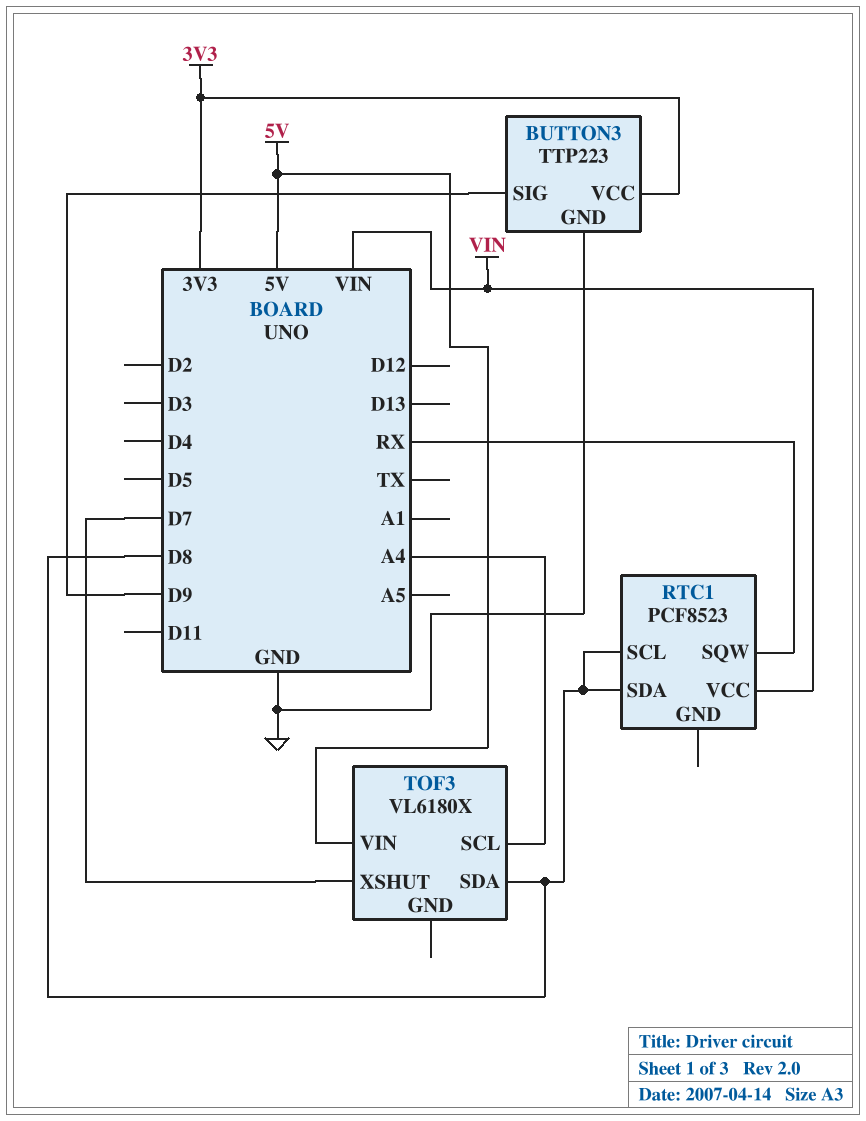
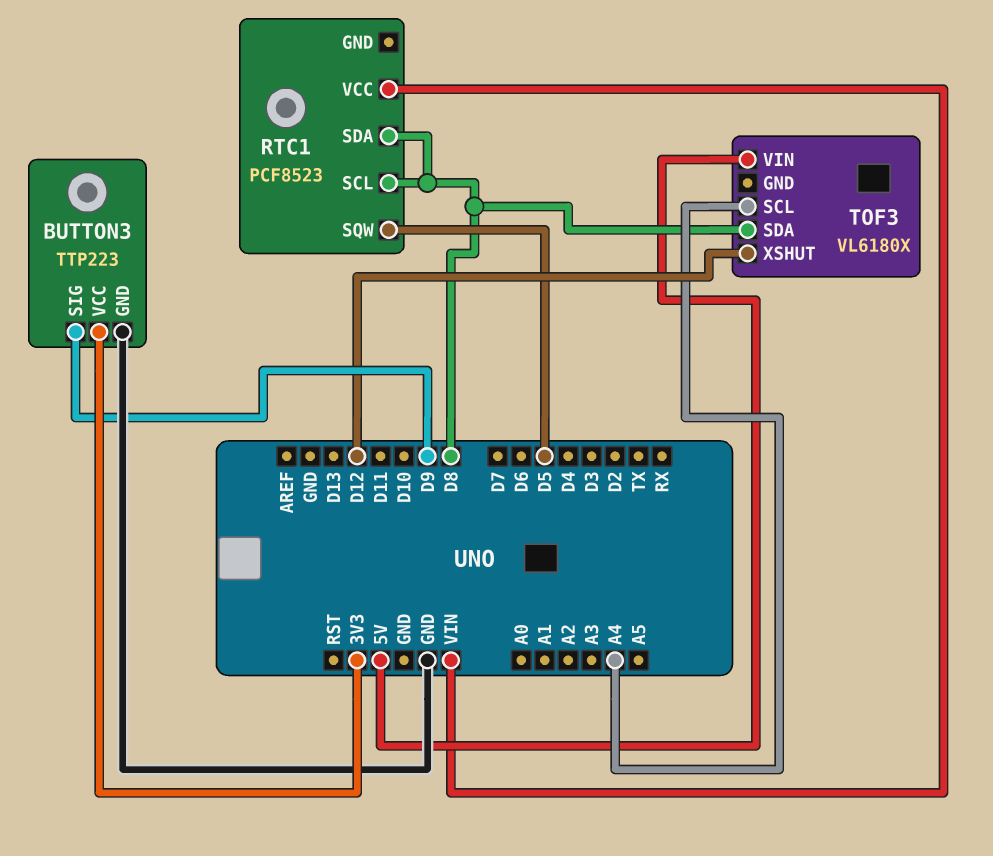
RTC1 pin SQW: RX -> D5
TOF3 pin XSHUT: D7 -> D12

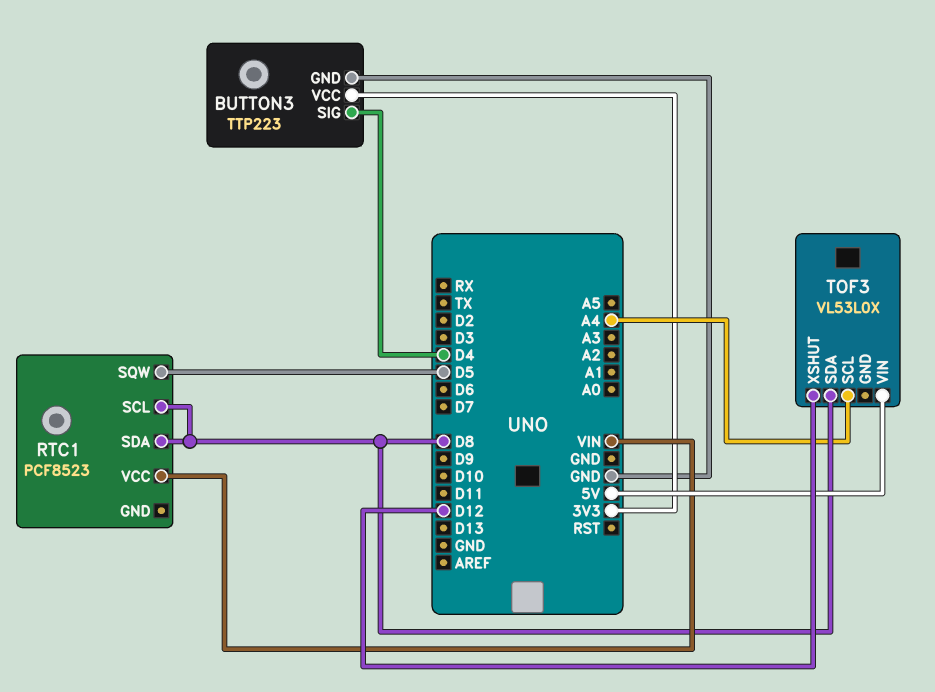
BUTTON3 pin SIG: D9 -> D4
TOF3: VL6180X -> VL53L0X

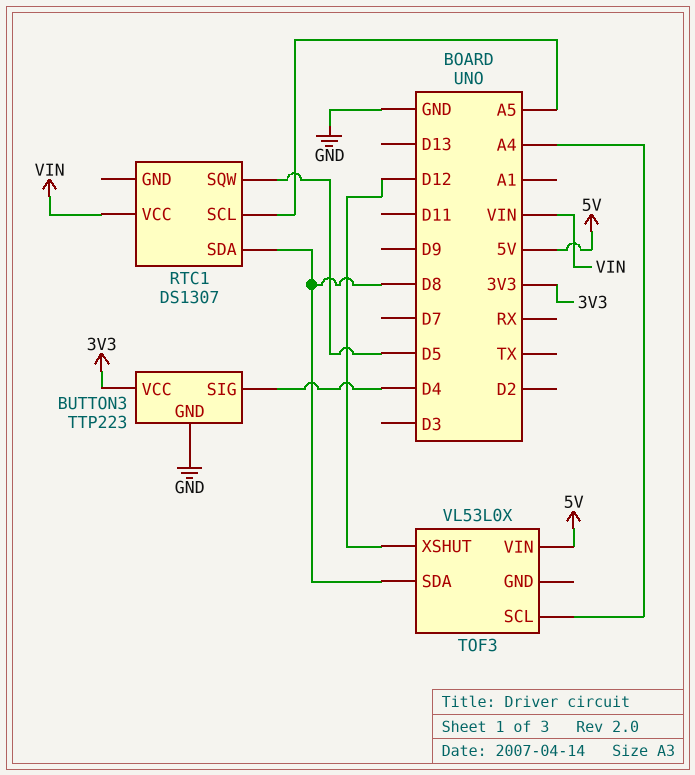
RTC1: PCF8523 -> DS1307
RTC1 pin SCL: D8 -> A5

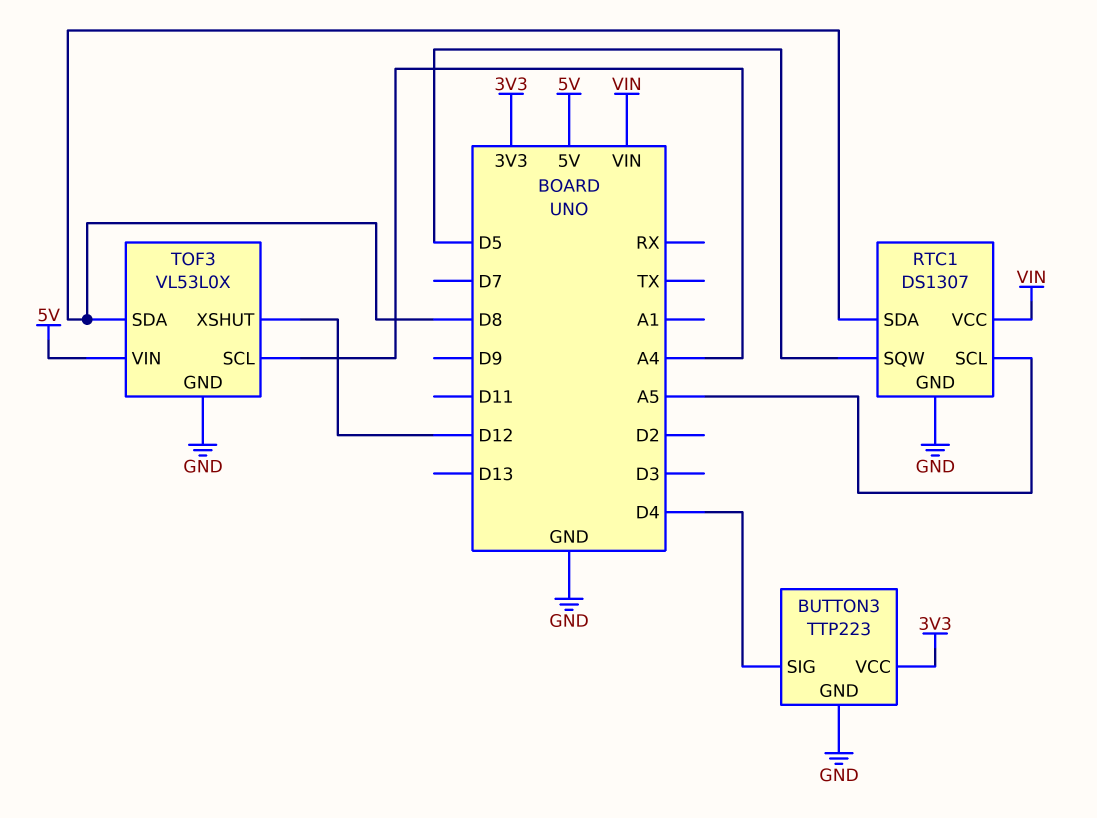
RTC1 pin GND: none -> GND
TOF3 pin GND: none -> GND

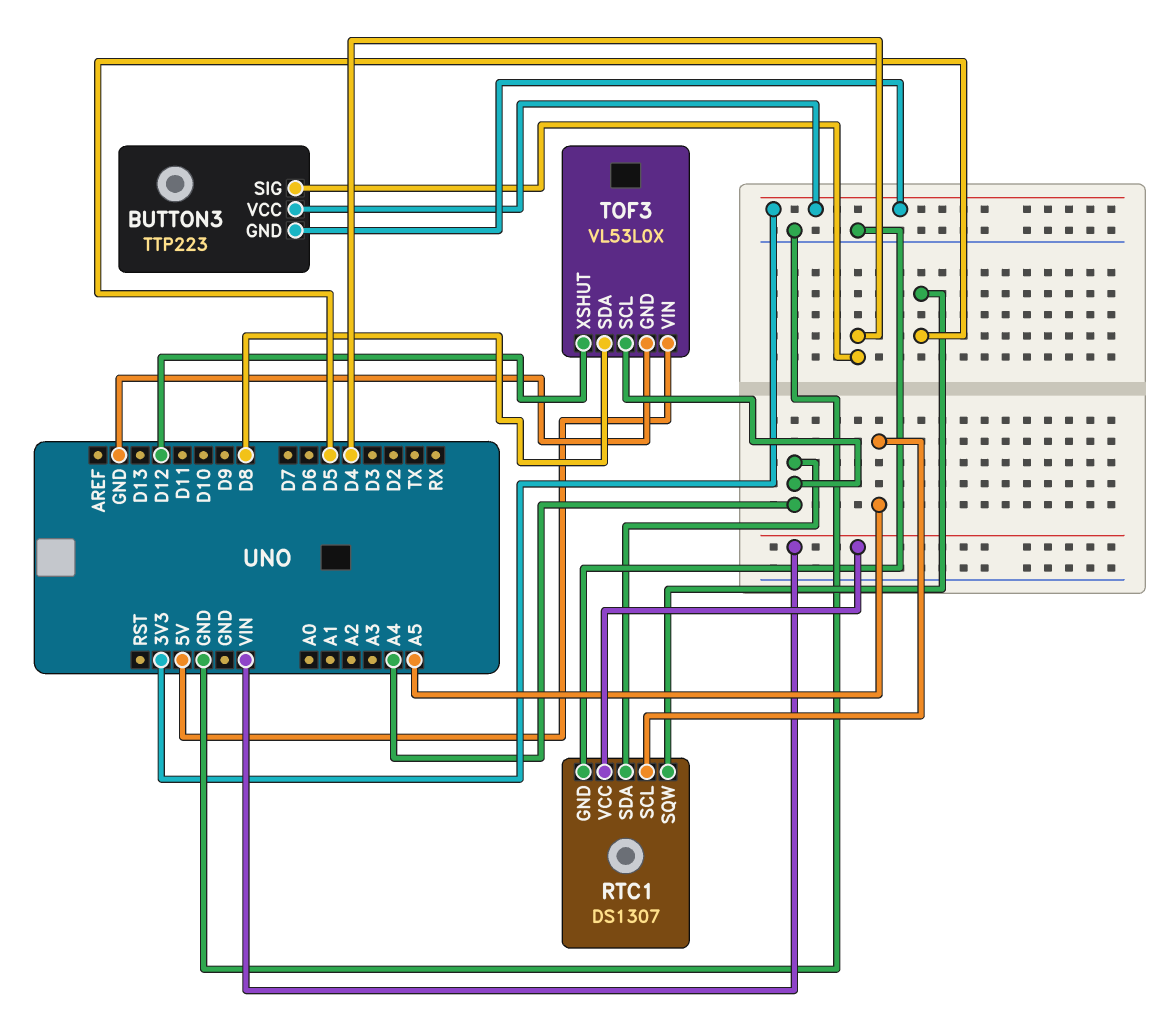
BUTTON3 pin GND: GND -> 3V3
RTC1 pin SDA: D8 -> A4

